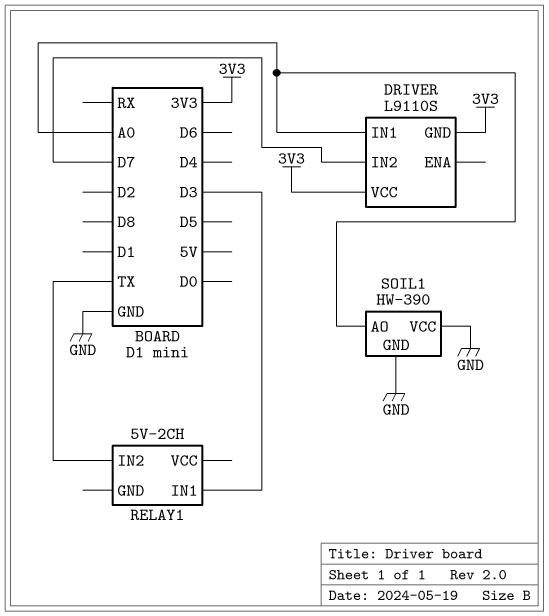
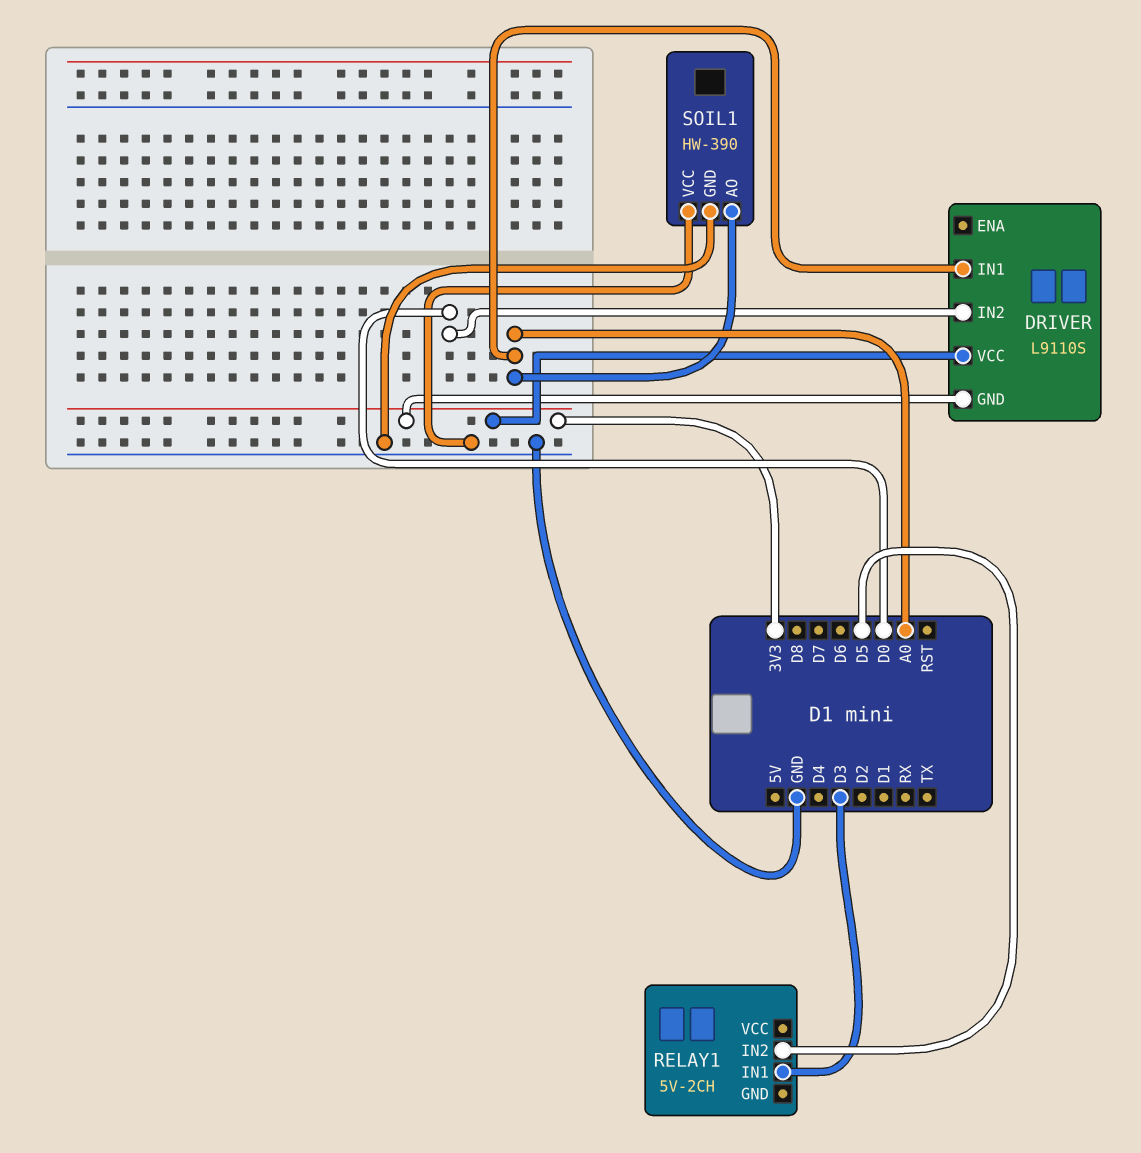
DRIVER pin IN2: D7 -> D0
RELAY1 pin IN2: TX -> D5

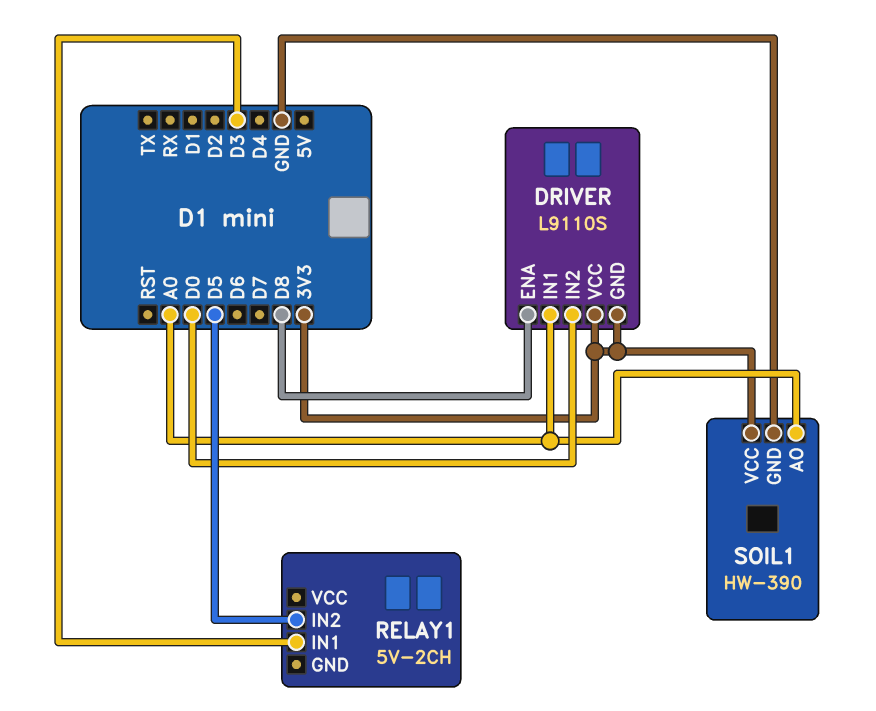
DRIVER pin ENA: none -> D8
SOIL1 pin VCC: GND -> 3V3

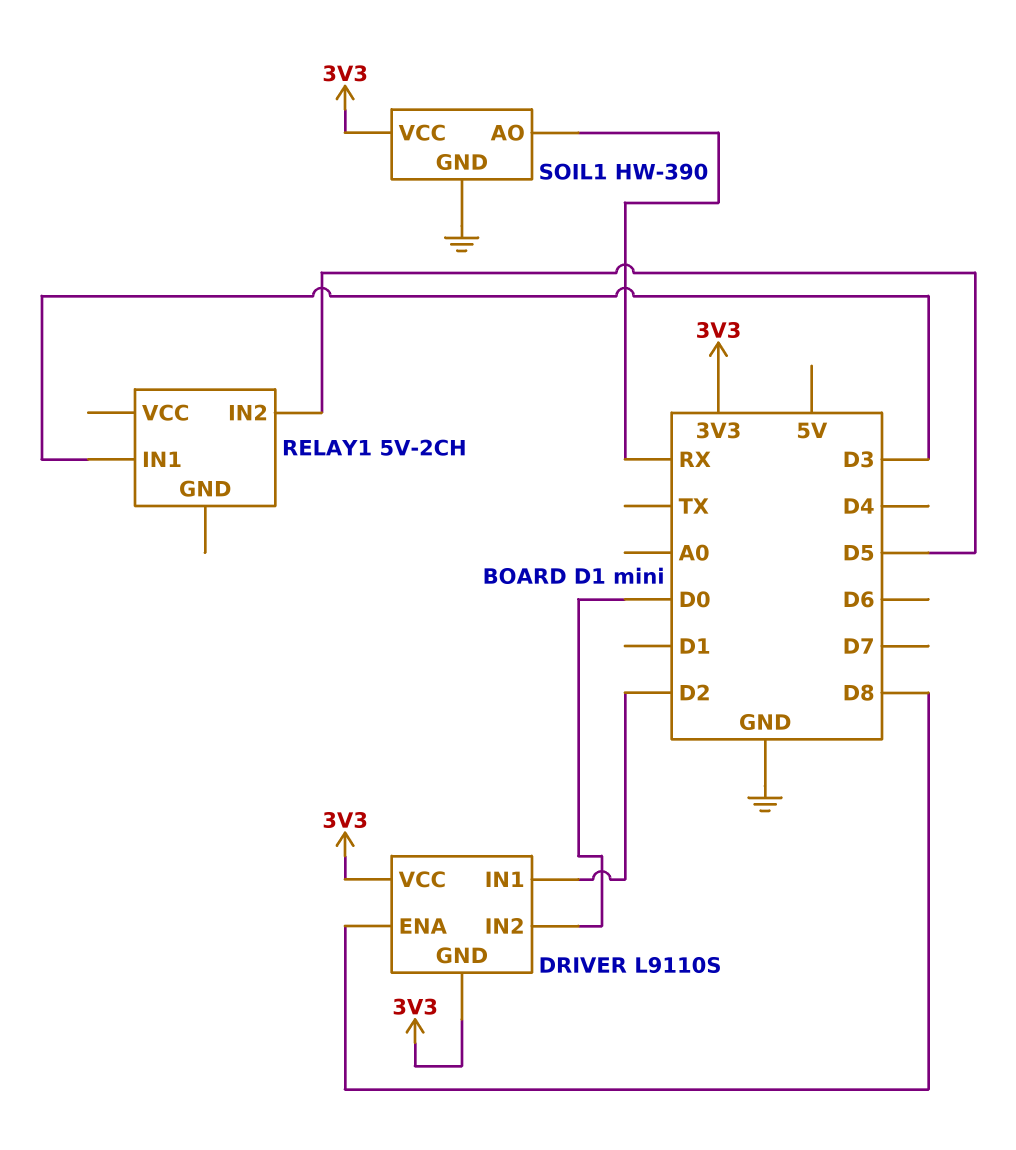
DRIVER pin IN1: A0 -> D2
SOIL1 pin AO: A0 -> RX

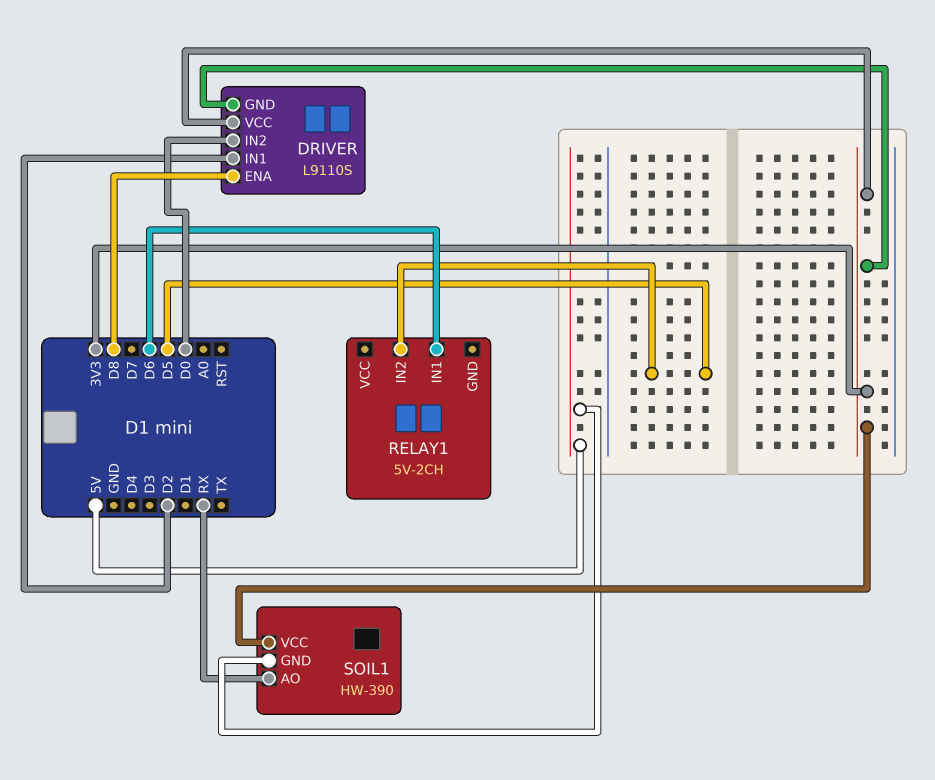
RELAY1 pin IN1: D3 -> D6
SOIL1 pin GND: GND -> 5V

